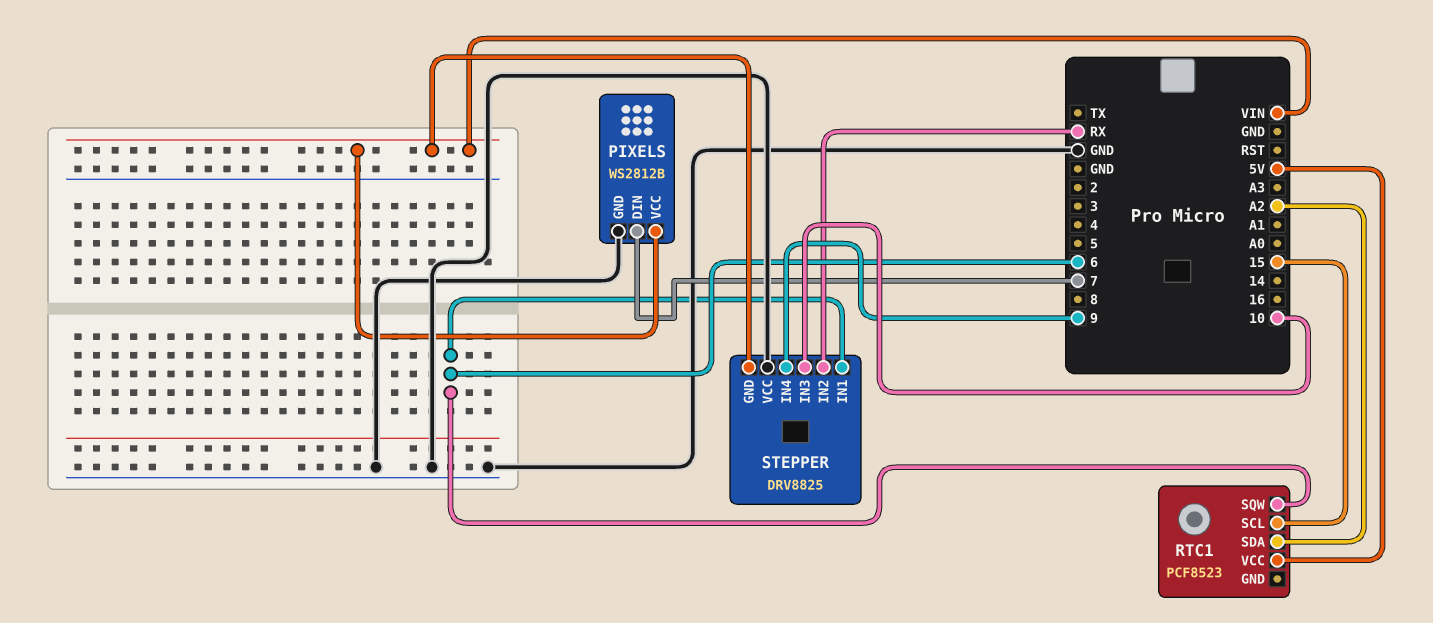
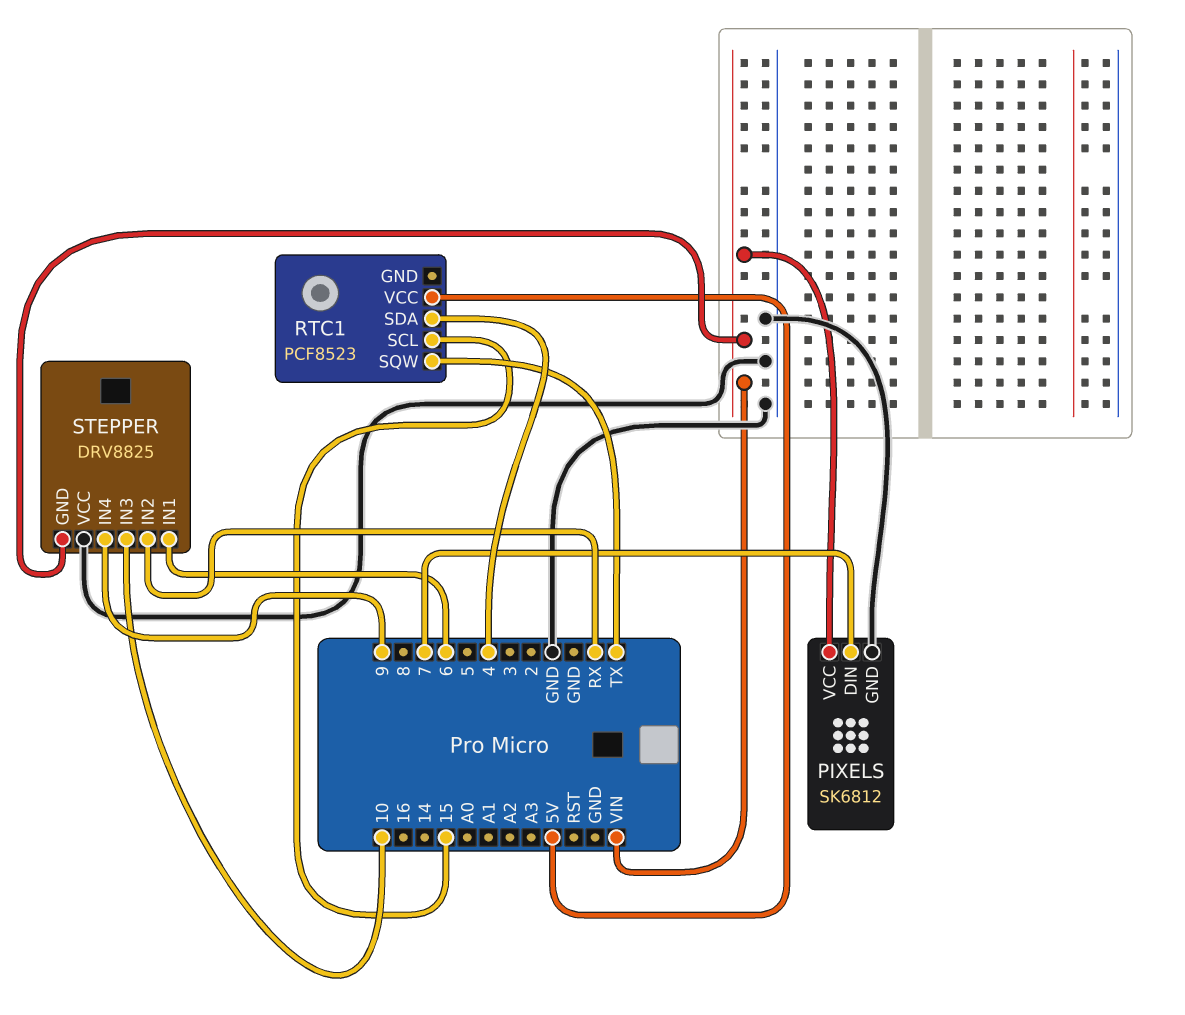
PIXELS: WS2812B -> SK6812
RTC1 pin SDA: A2 -> 4
RTC1 pin SQW: 6 -> TX

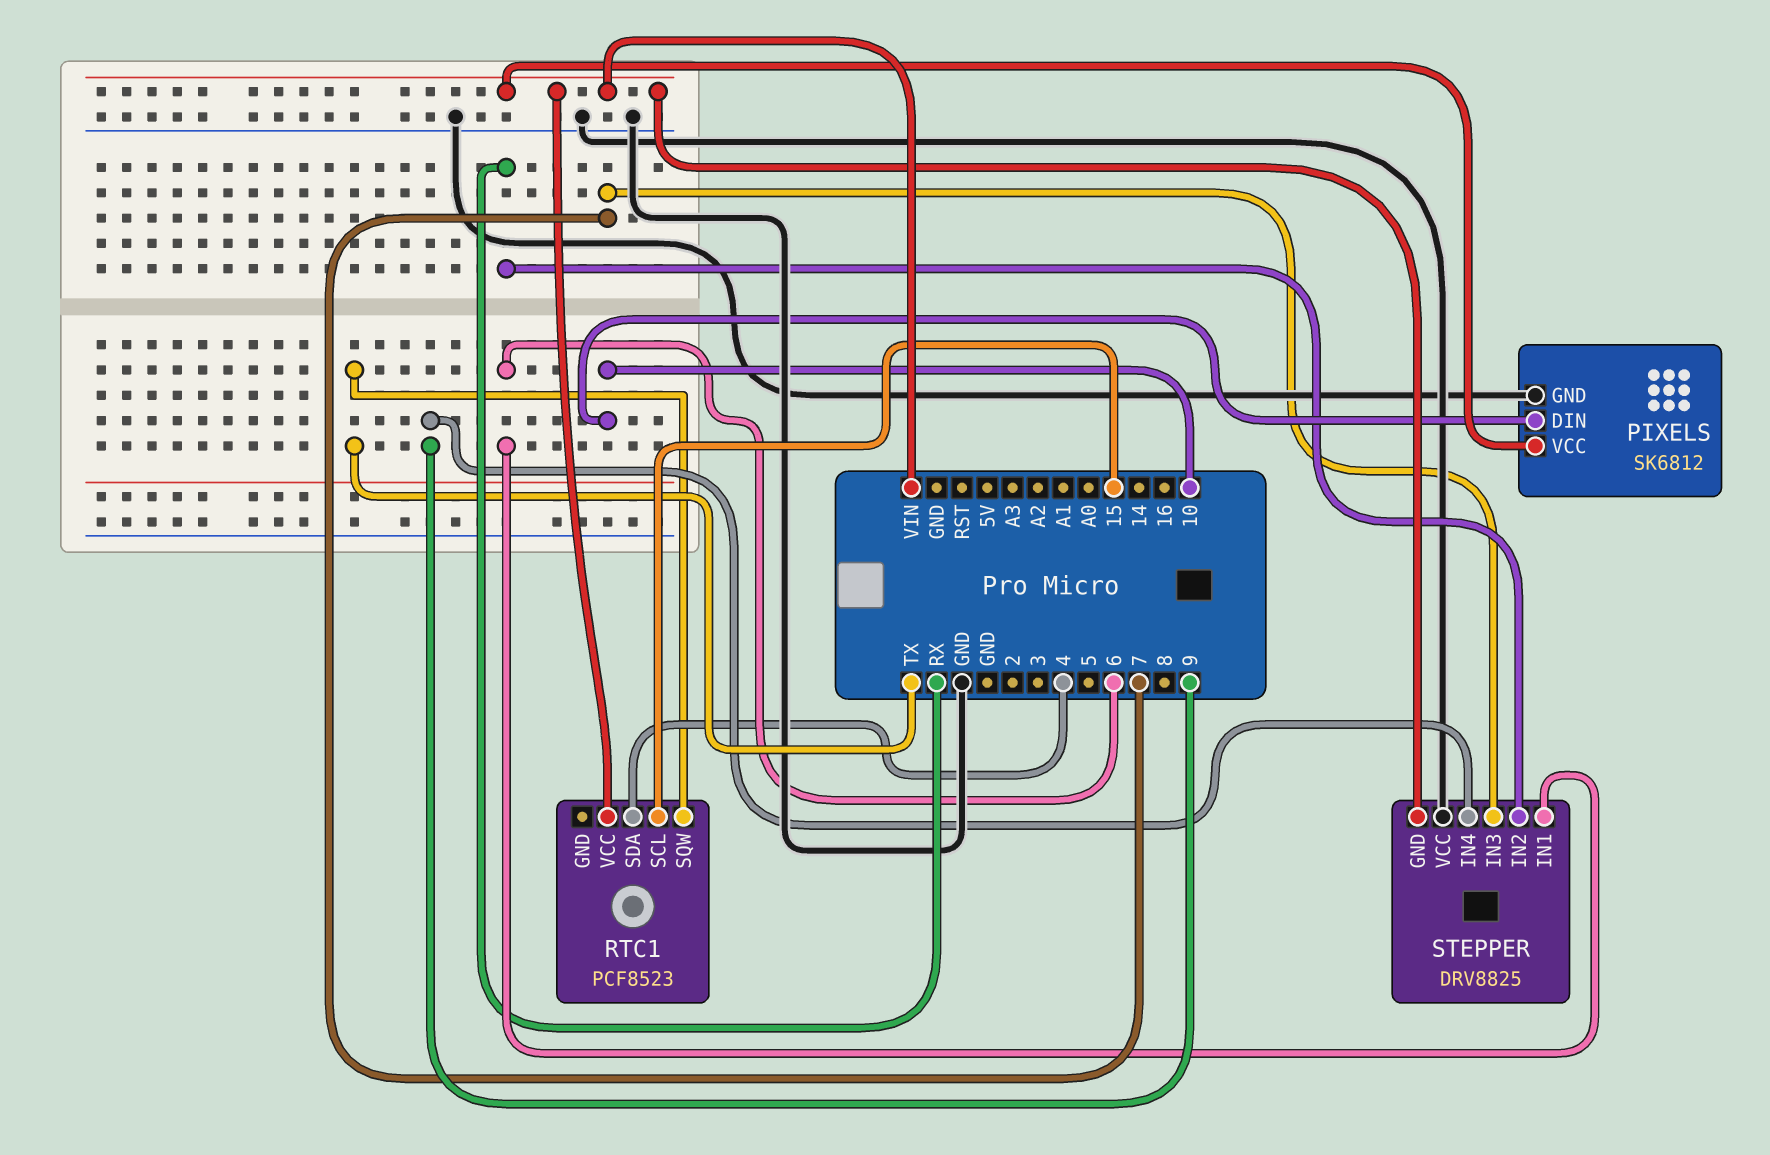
PIXELS pin DIN: 7 -> 10
RTC1 pin VCC: 5V -> VIN
STEPPER pin IN3: 10 -> 7

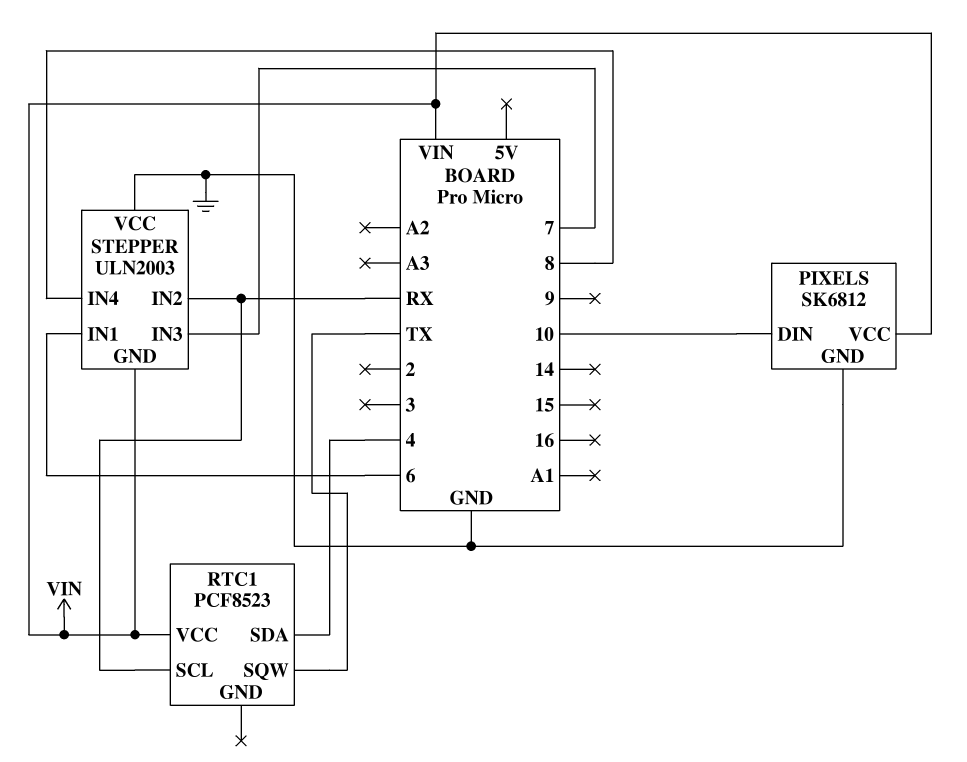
RTC1 pin SCL: 15 -> RX
STEPPER: DRV8825 -> ULN2003
STEPPER pin IN4: 9 -> 8

